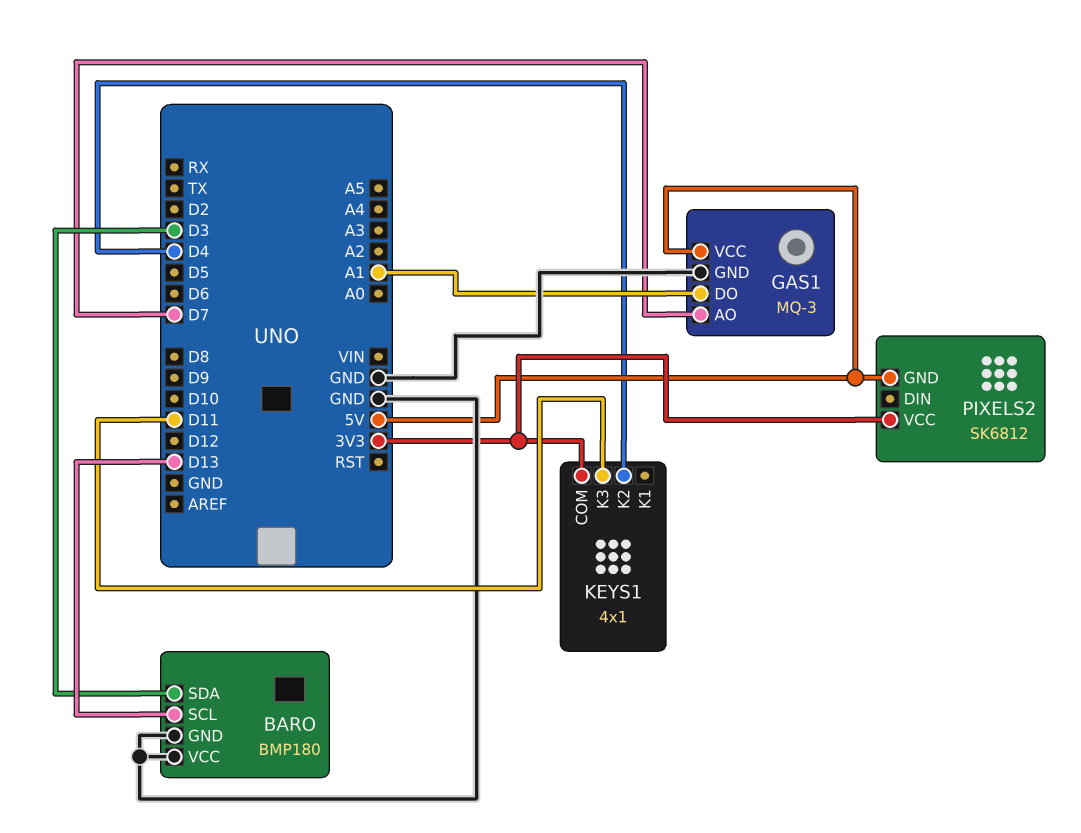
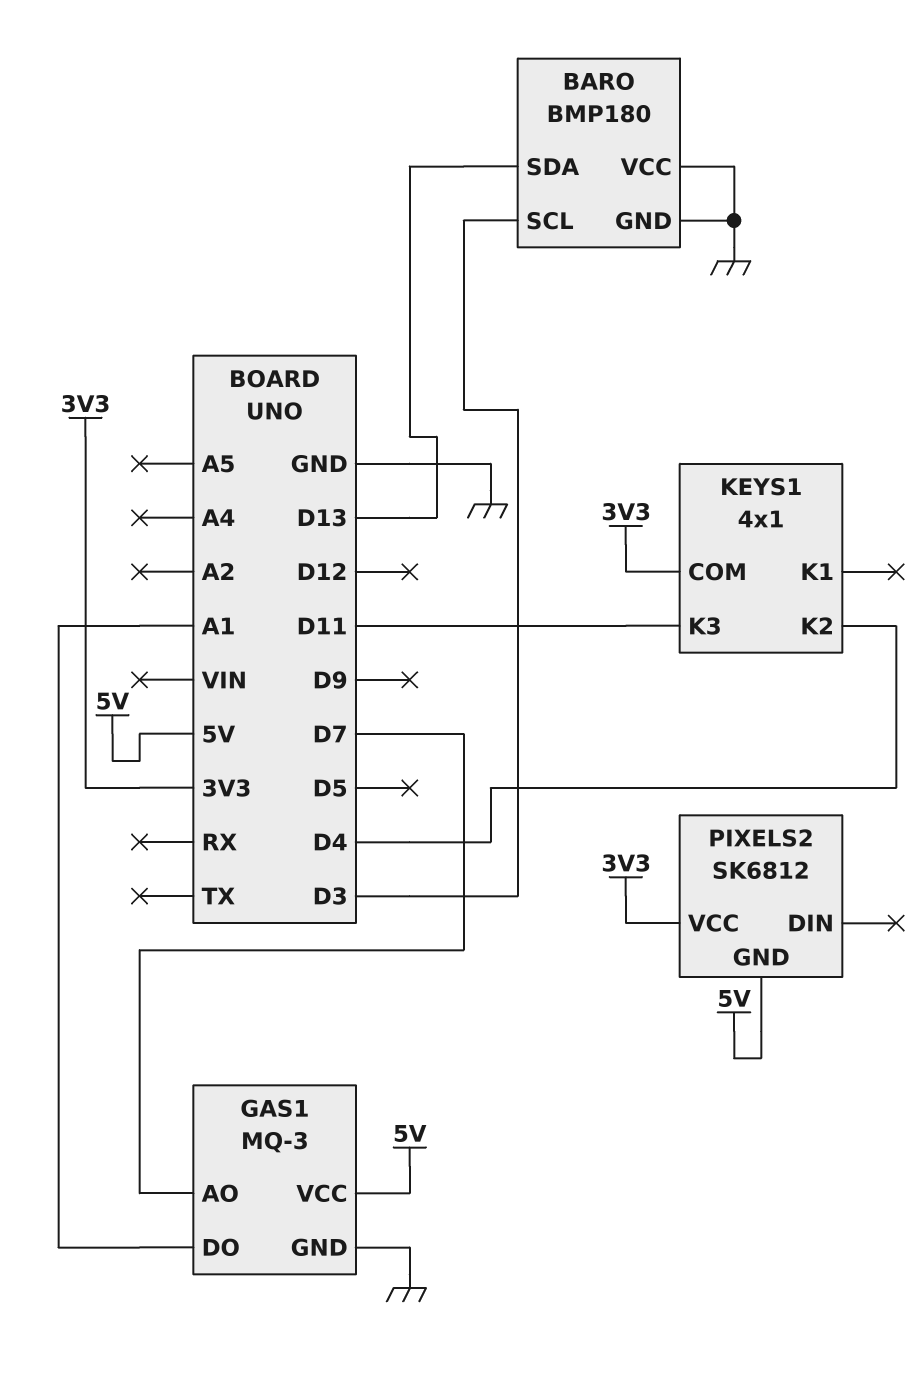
BARO pin SCL: D13 -> D3
BARO pin SDA: D3 -> D13

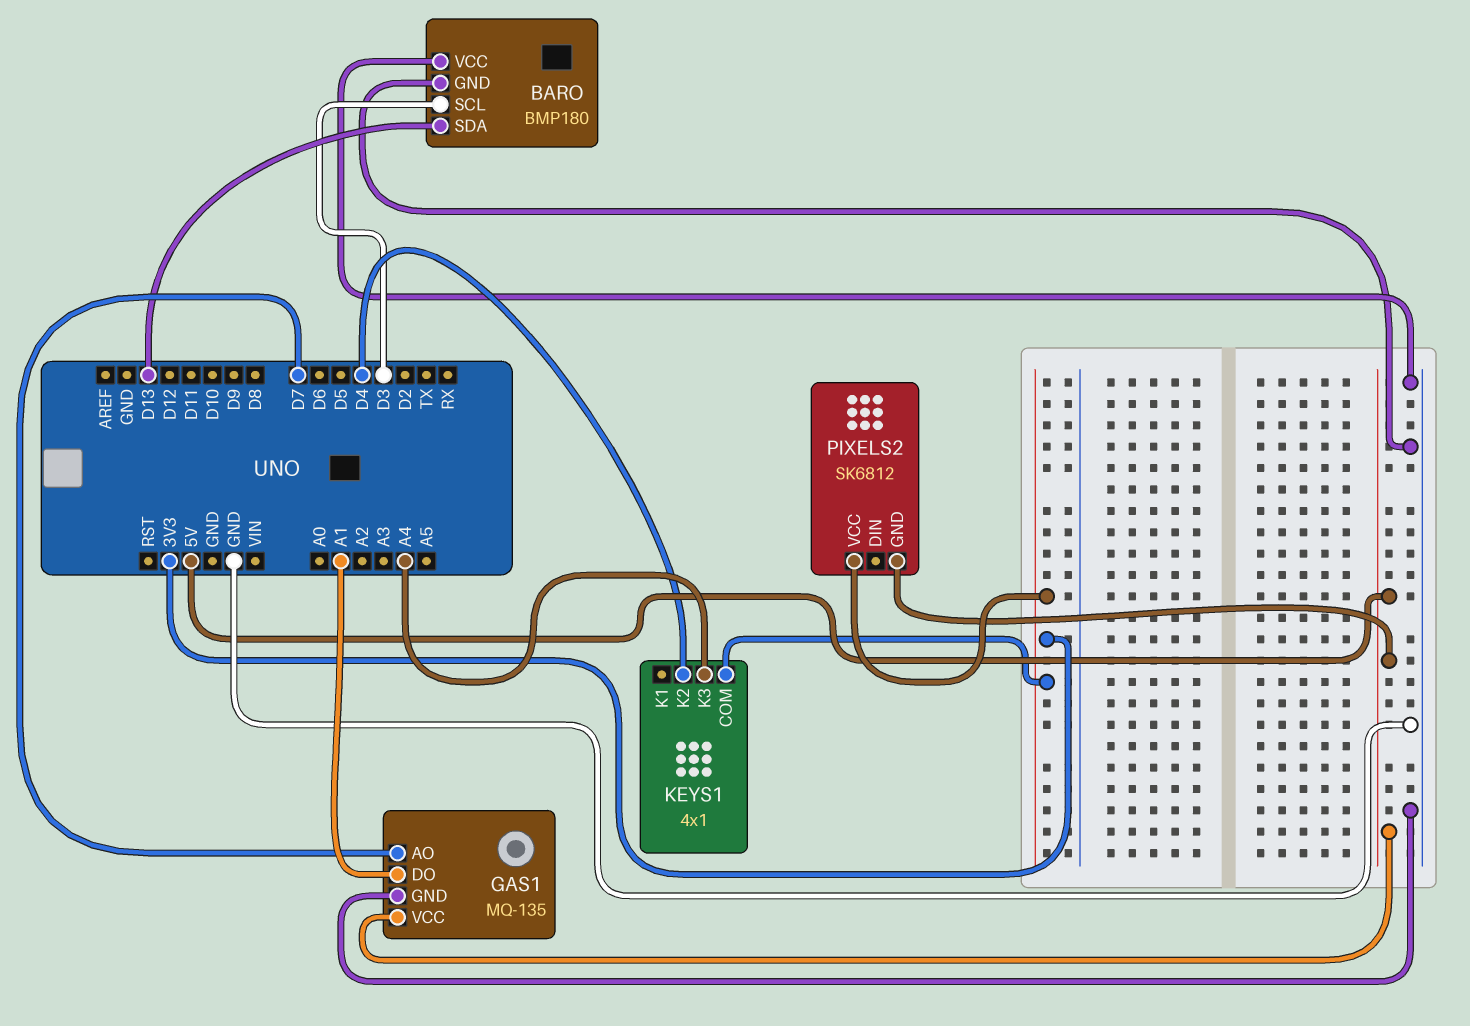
GAS1: MQ-3 -> MQ-135
KEYS1 pin K3: D11 -> A4

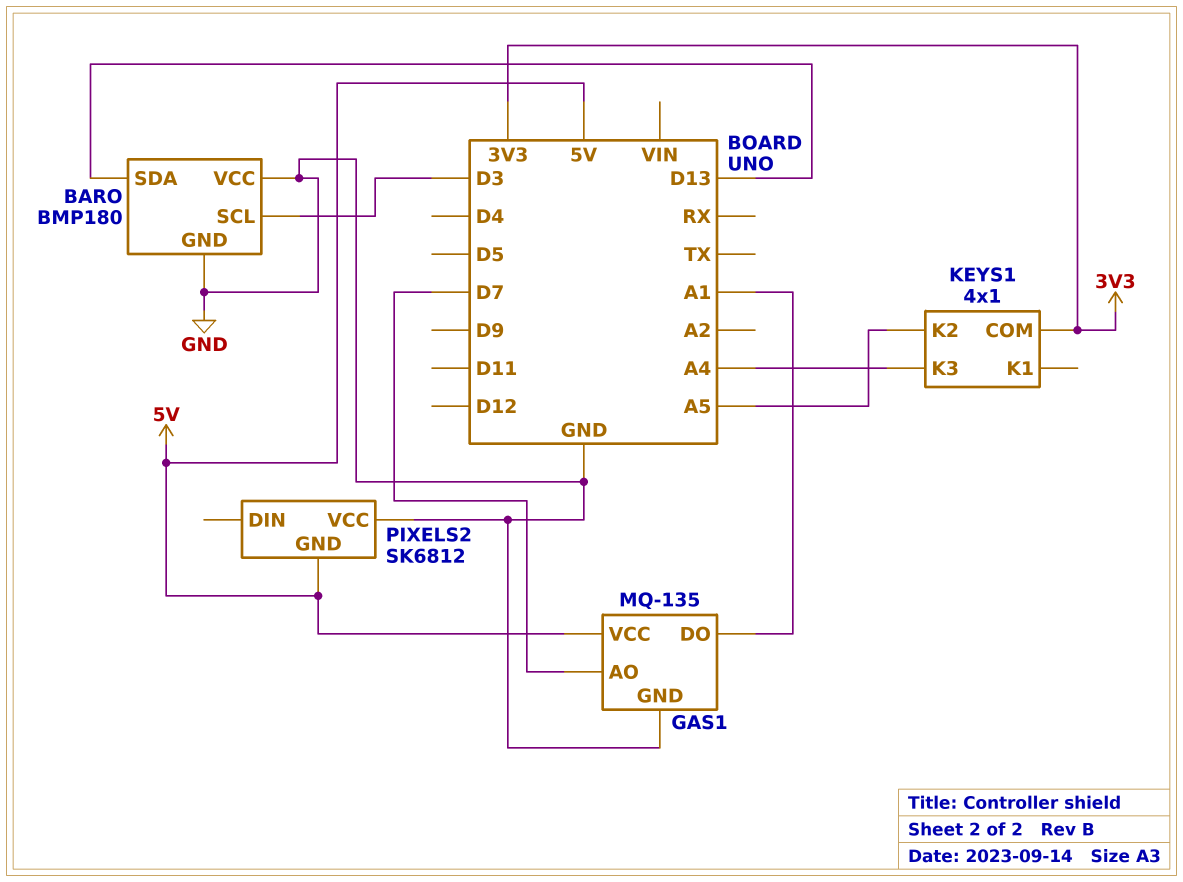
KEYS1 pin K2: D4 -> A5
PIXELS2 pin VCC: 3V3 -> GND

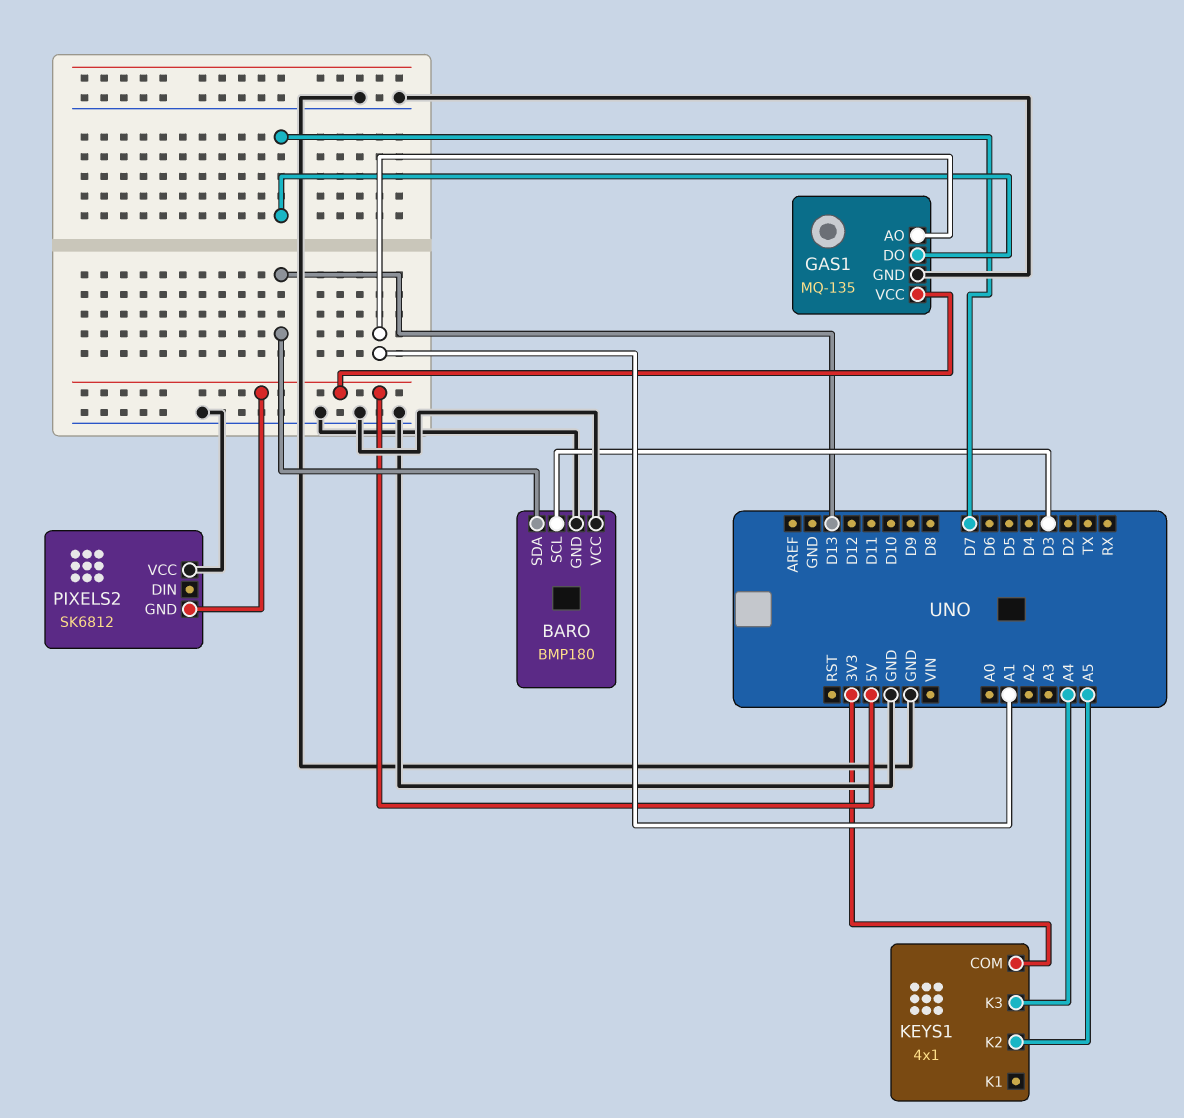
GAS1 pin AO: D7 -> A1
GAS1 pin DO: A1 -> D7

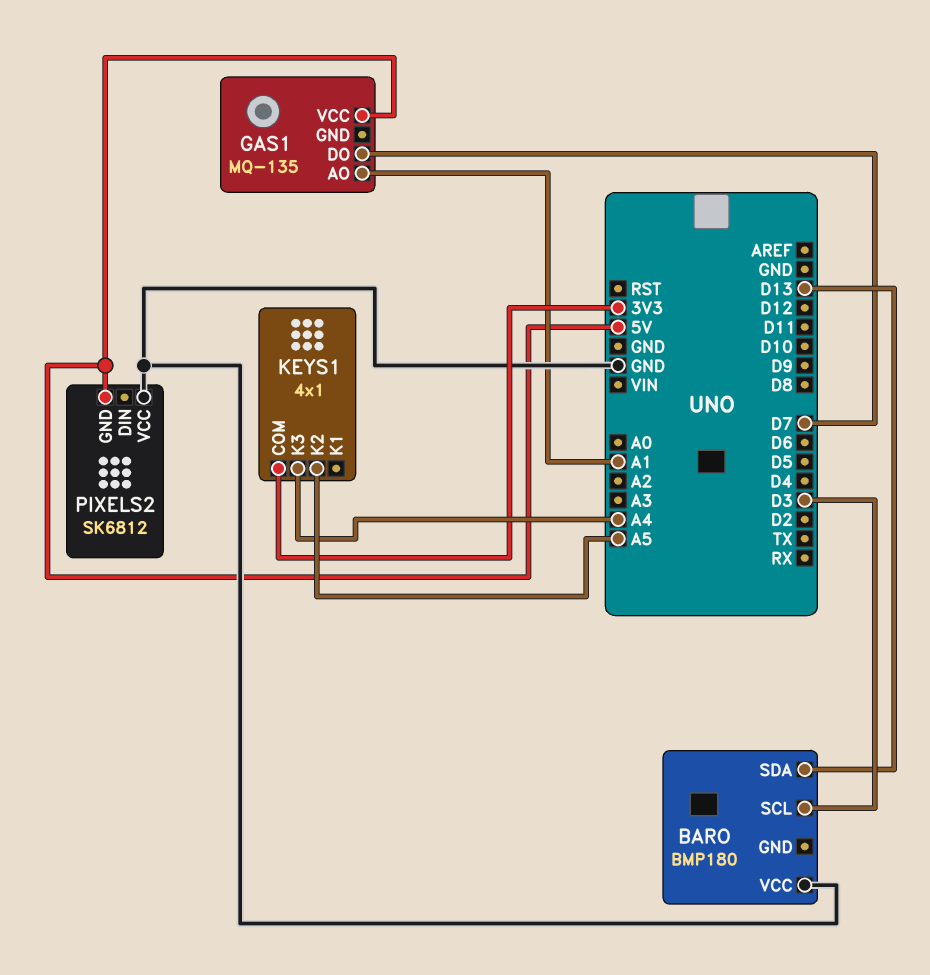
BARO pin GND: GND -> none
GAS1 pin GND: GND -> none

